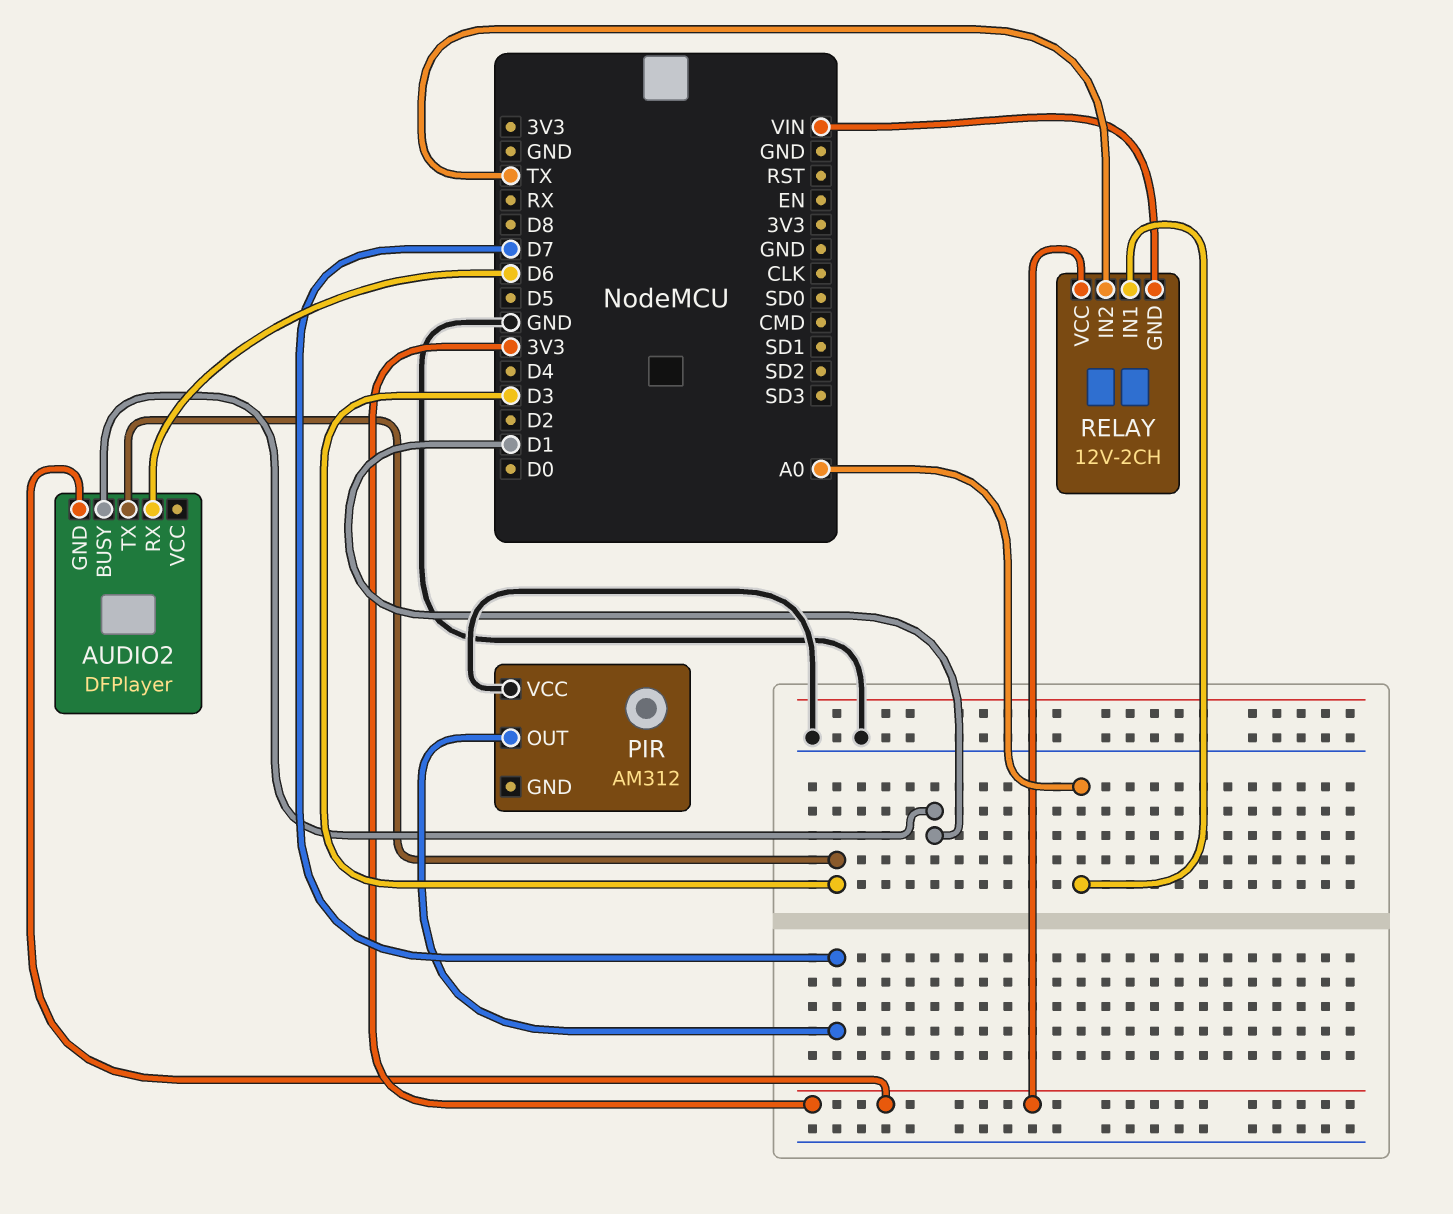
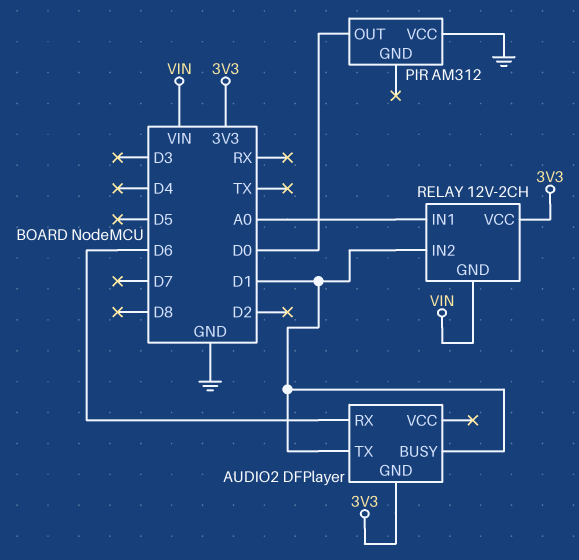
AUDIO2 pin TX: D3 -> D1
PIR pin OUT: D7 -> D0
RELAY pin IN2: TX -> D1

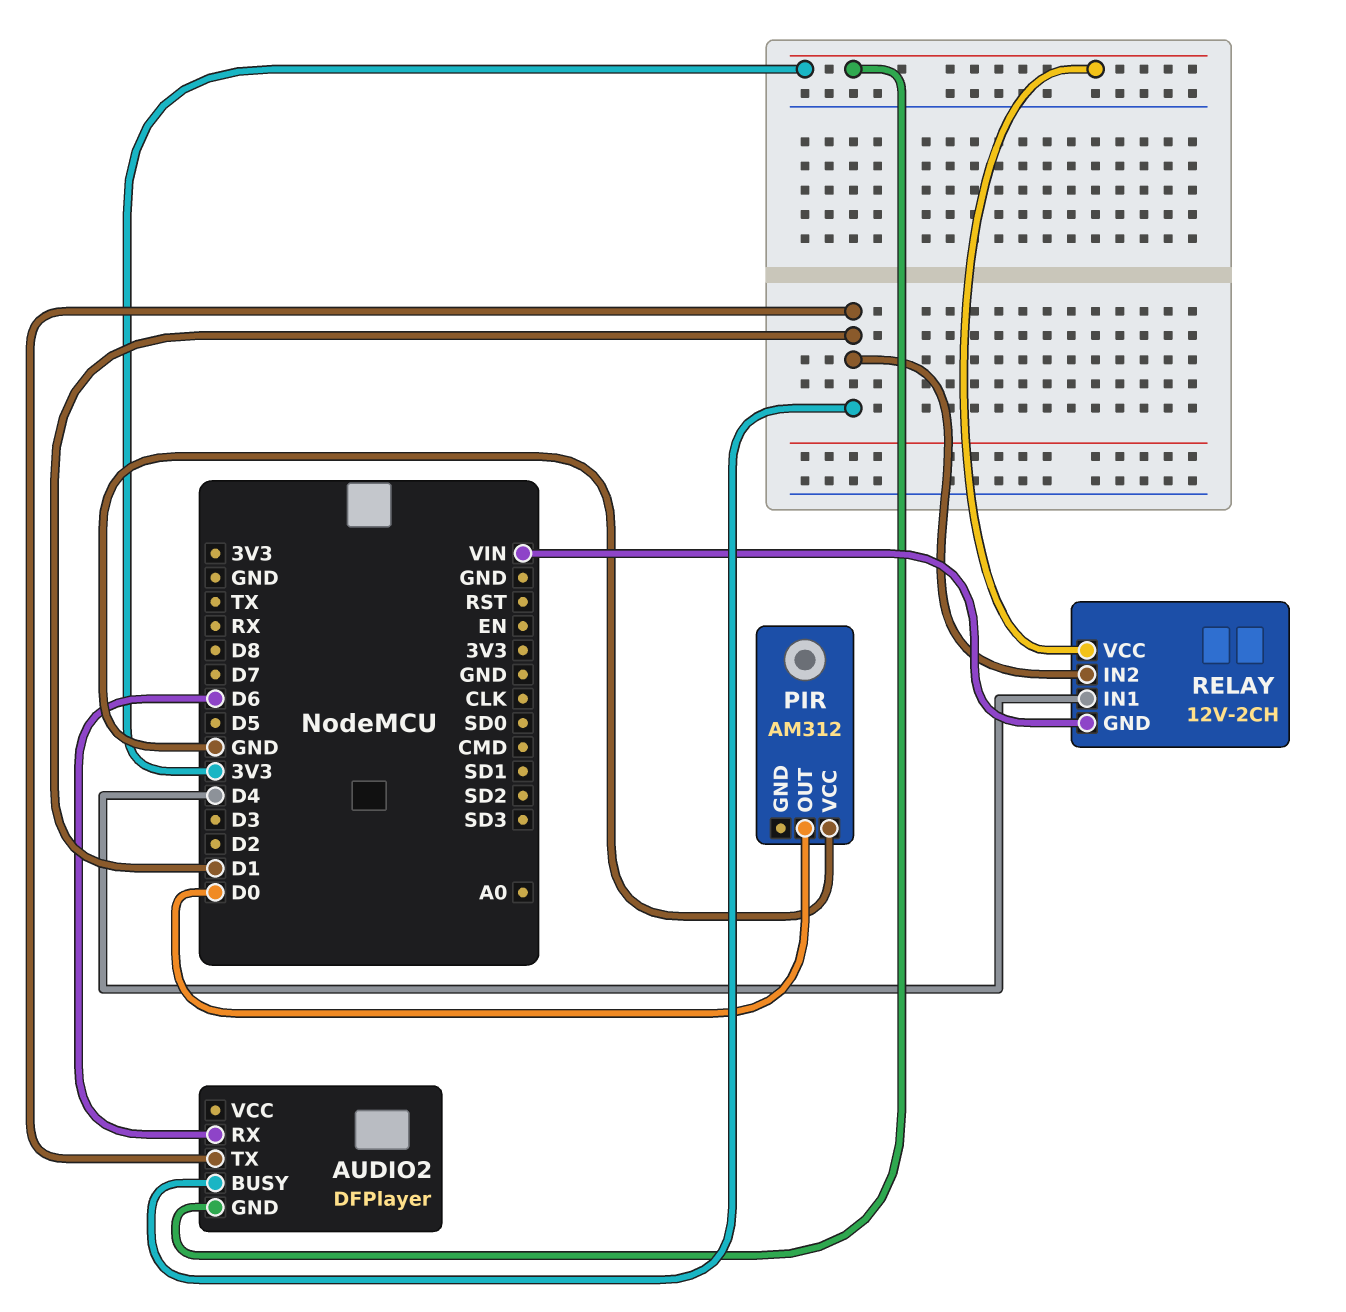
RELAY pin IN1: A0 -> D4

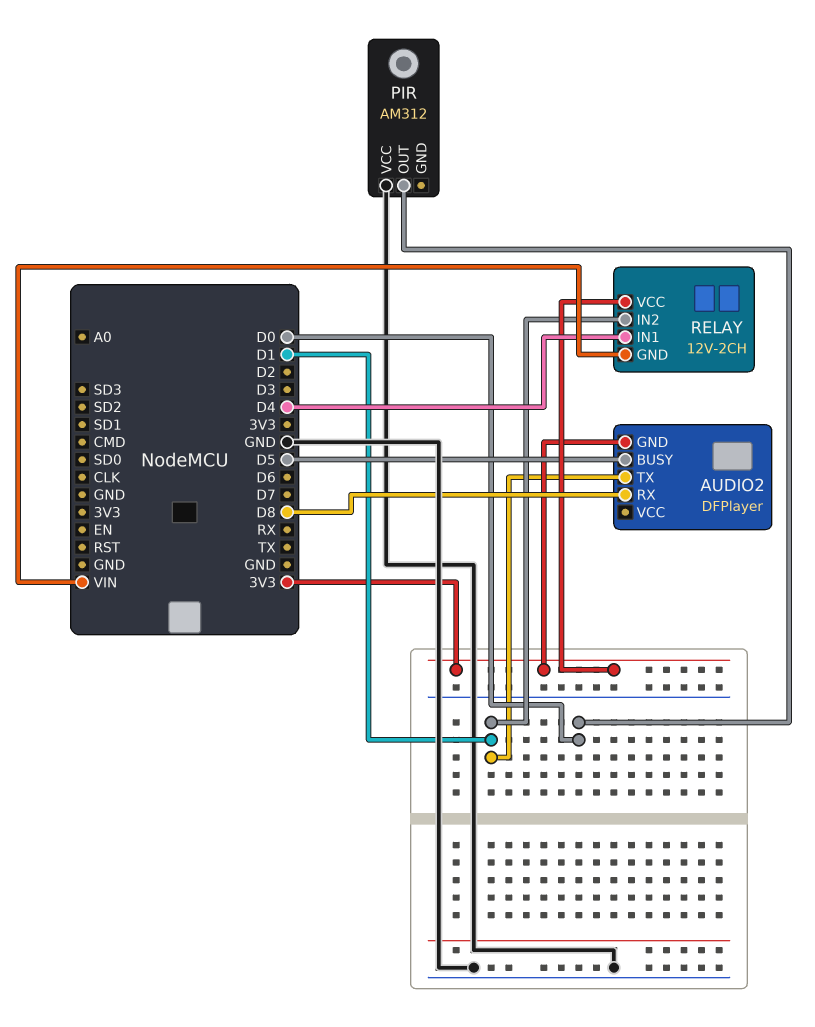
AUDIO2 pin BUSY: D1 -> D5
AUDIO2 pin RX: D6 -> D8

